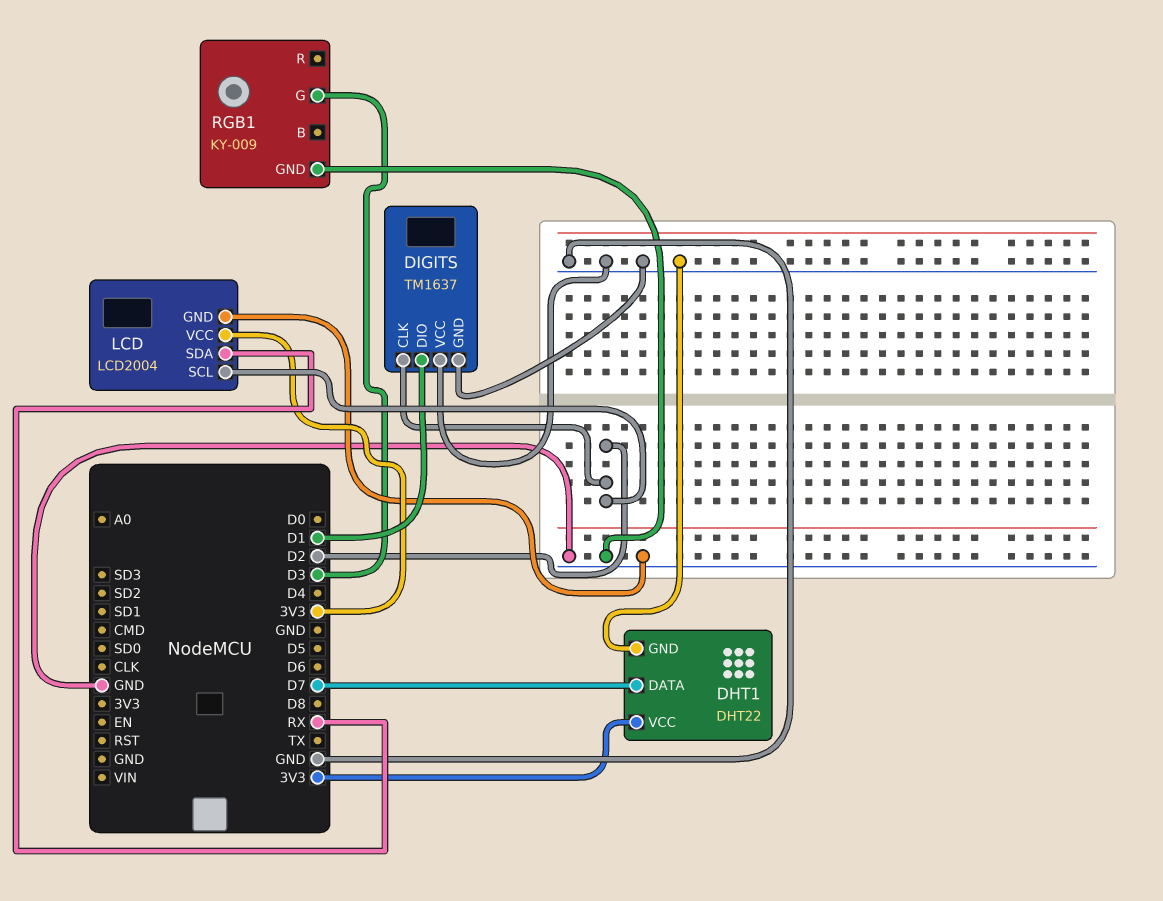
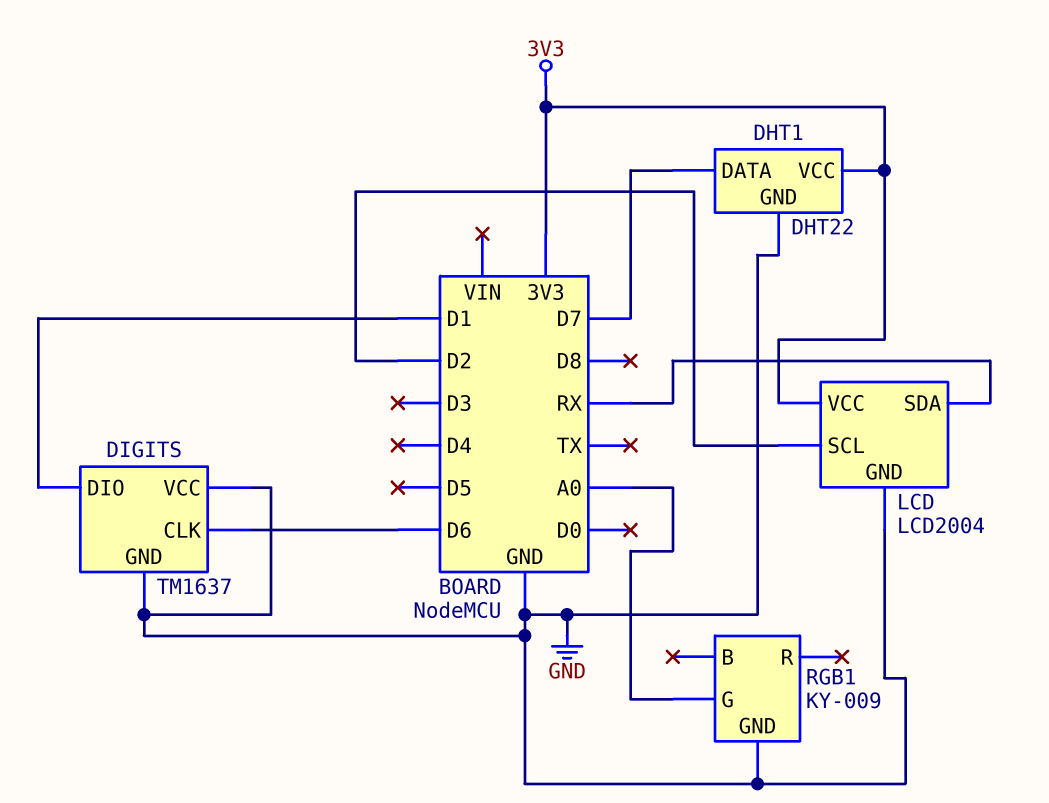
DIGITS pin CLK: D2 -> D6
RGB1 pin G: D3 -> A0

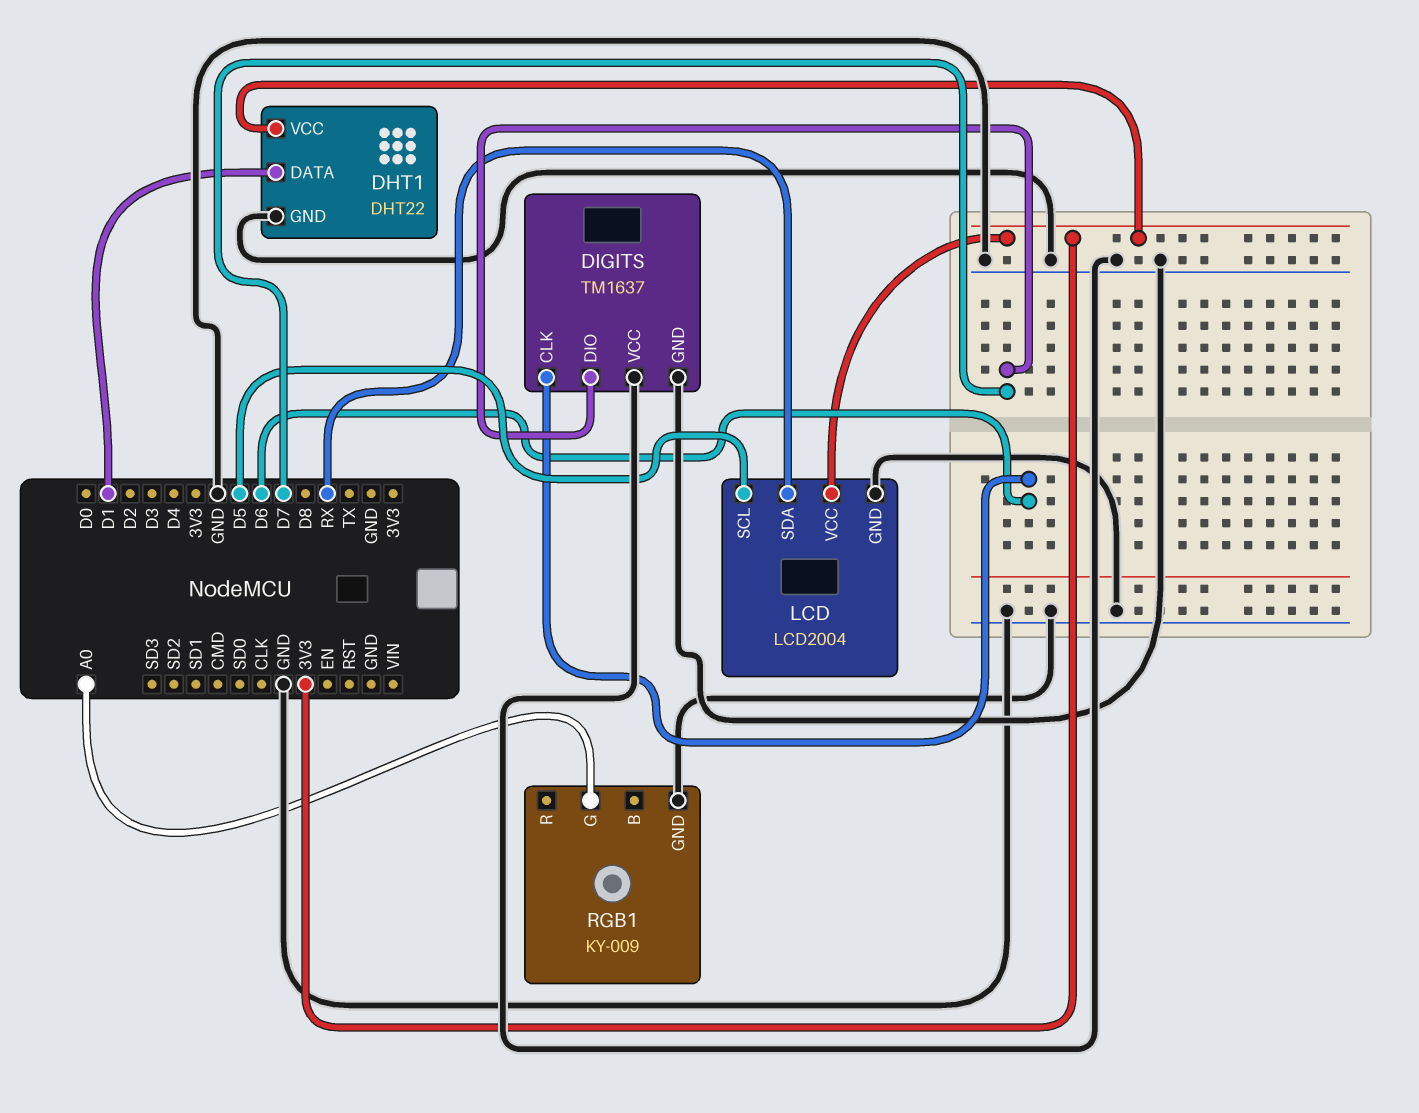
DHT1 pin DATA: D7 -> D1
DIGITS pin DIO: D1 -> D7
LCD pin SCL: D2 -> D5

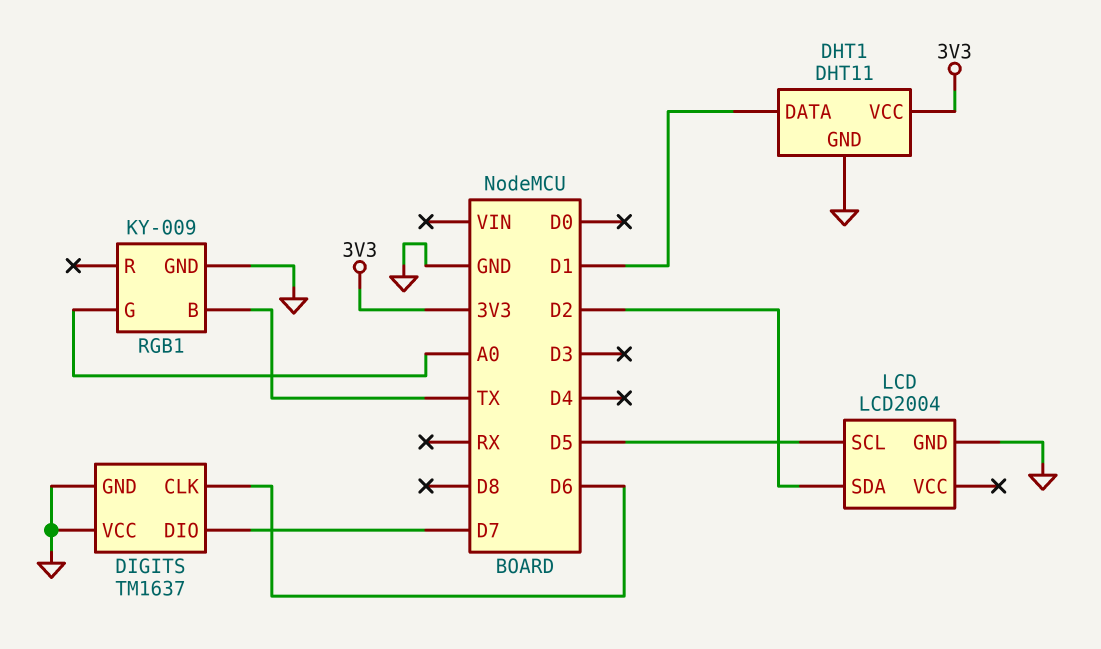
DHT1: DHT22 -> DHT11
LCD pin SDA: RX -> D2
LCD pin VCC: 3V3 -> none
RGB1 pin B: none -> TX

